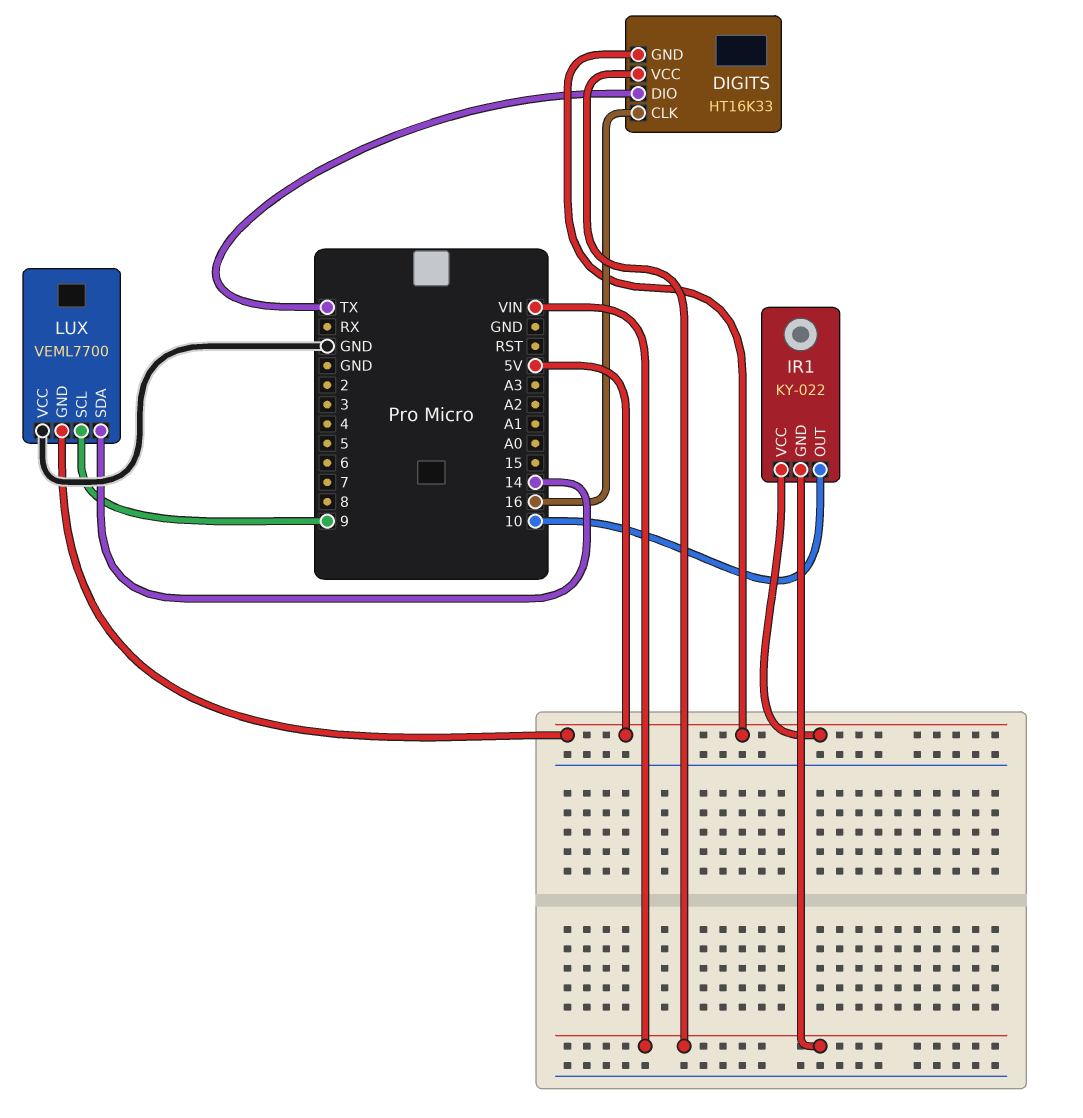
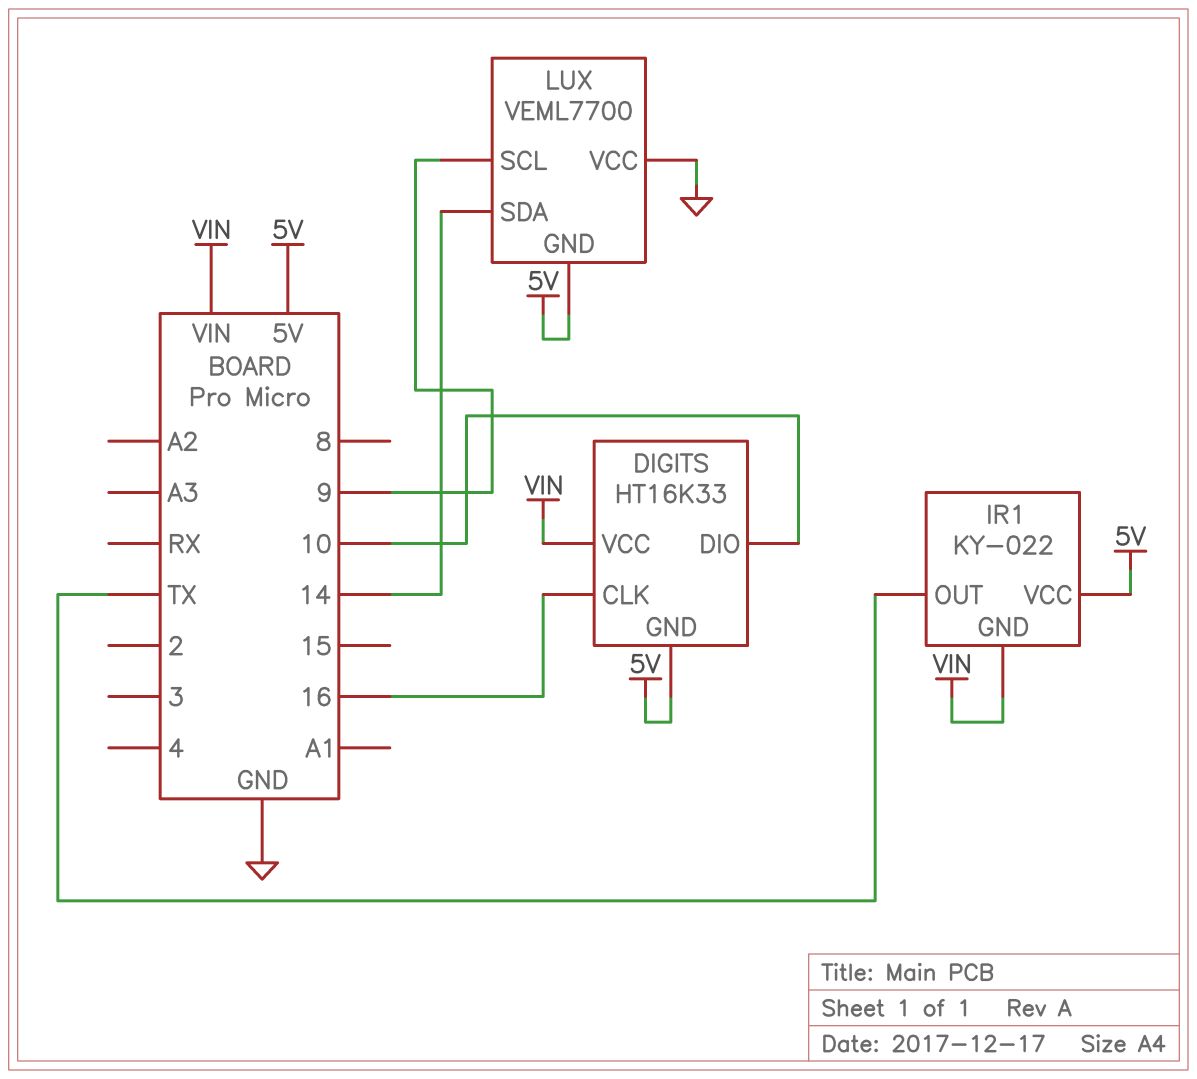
DIGITS pin DIO: TX -> 10
IR1 pin OUT: 10 -> TX

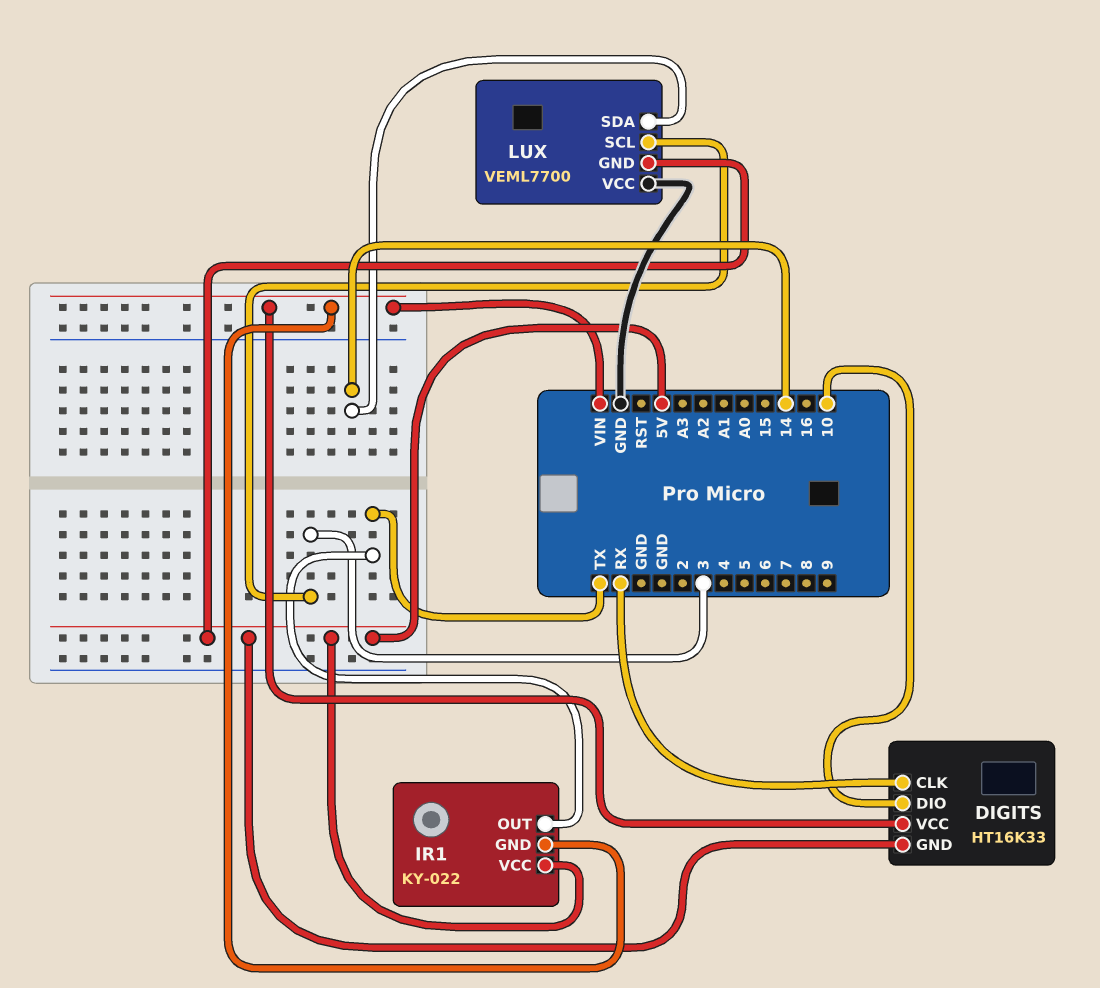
DIGITS pin CLK: 16 -> RX
LUX pin SCL: 9 -> 3

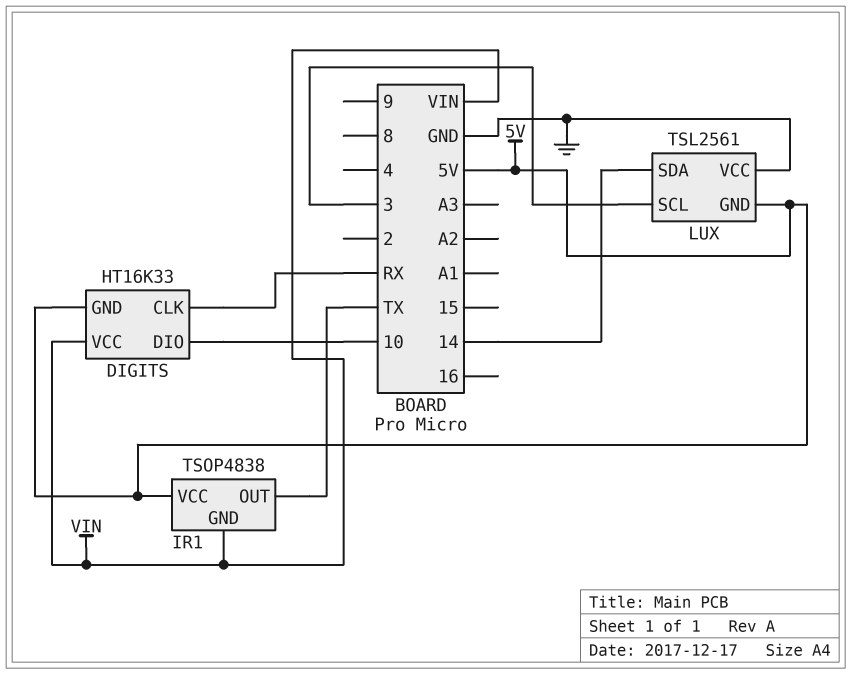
IR1: KY-022 -> TSOP4838
LUX: VEML7700 -> TSL2561

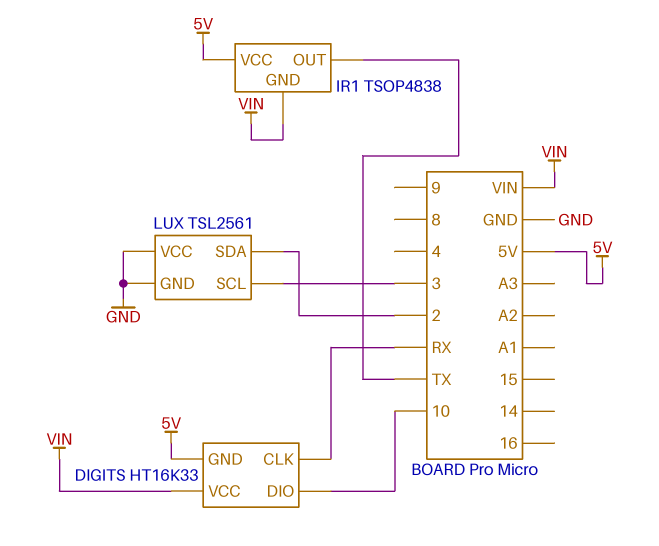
LUX pin GND: 5V -> GND
LUX pin SDA: 14 -> 2

